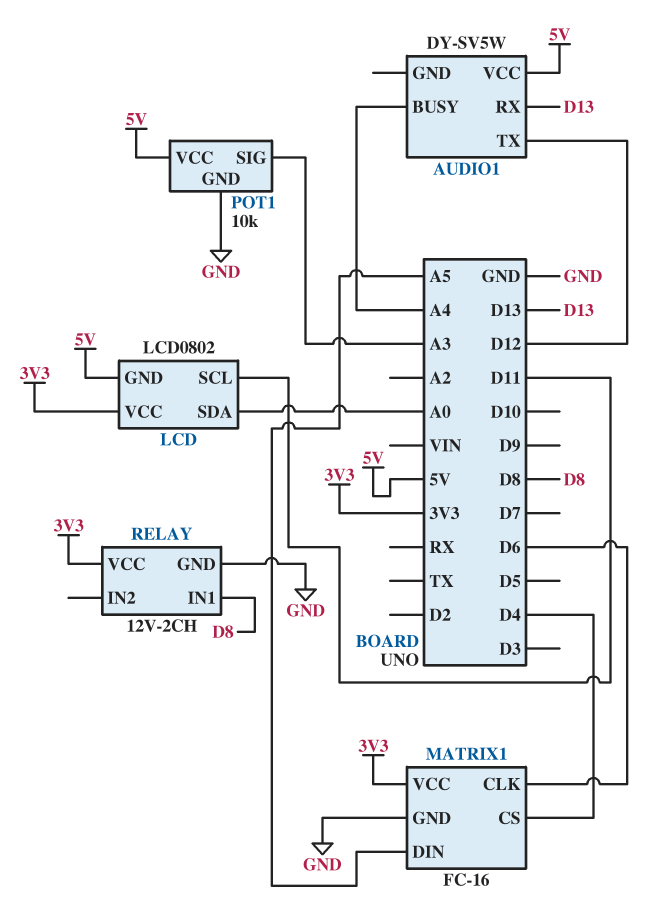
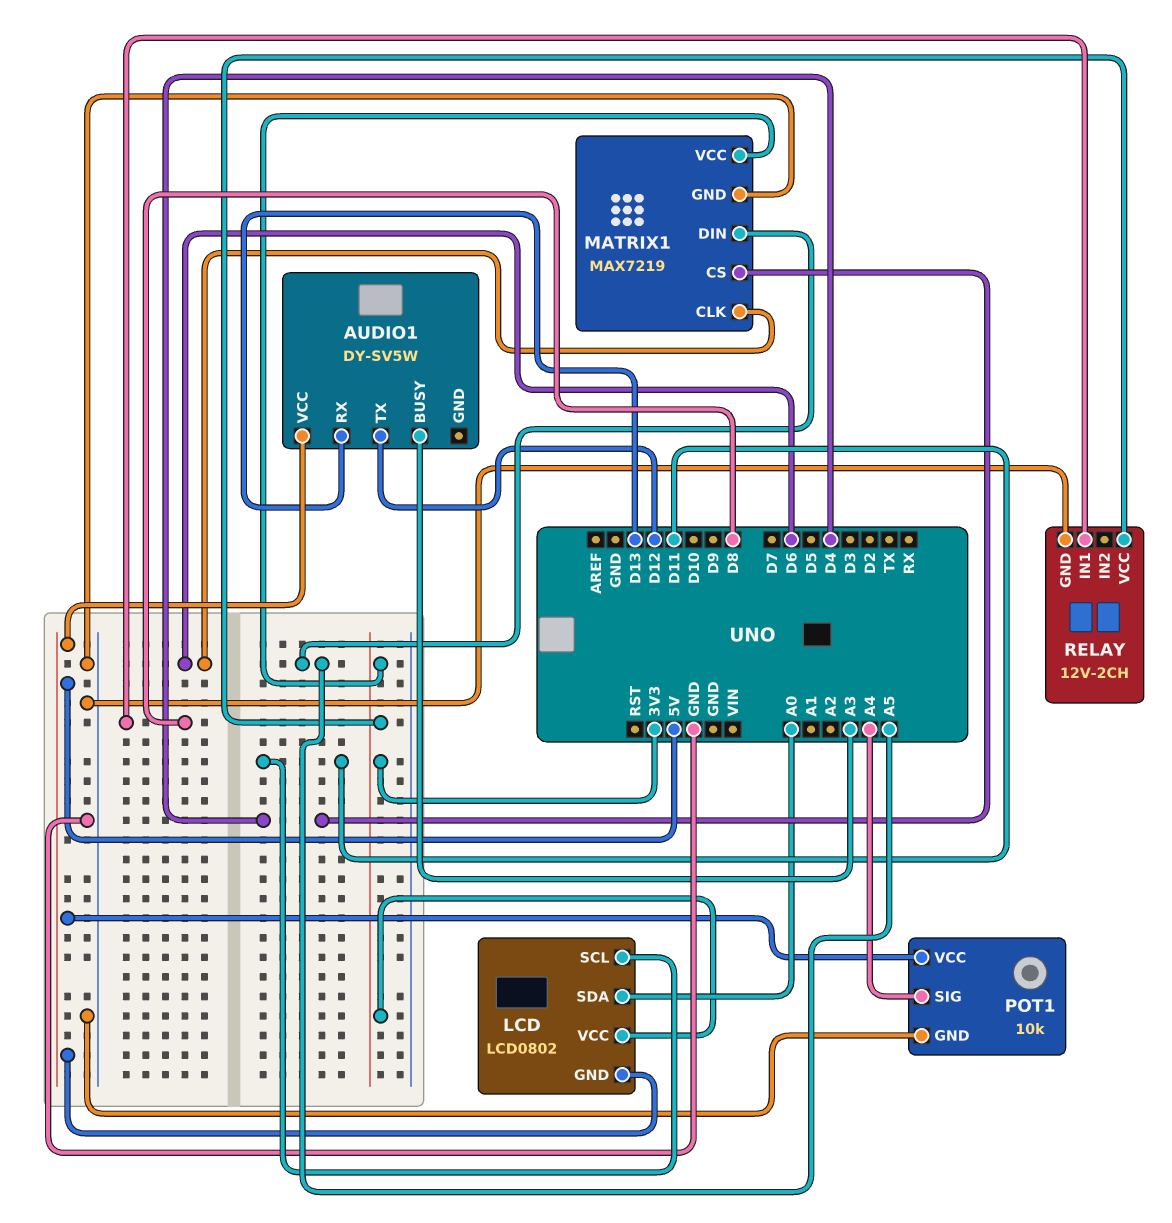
AUDIO1 pin BUSY: A4 -> A3
MATRIX1: FC-16 -> MAX7219
POT1 pin SIG: A3 -> A4

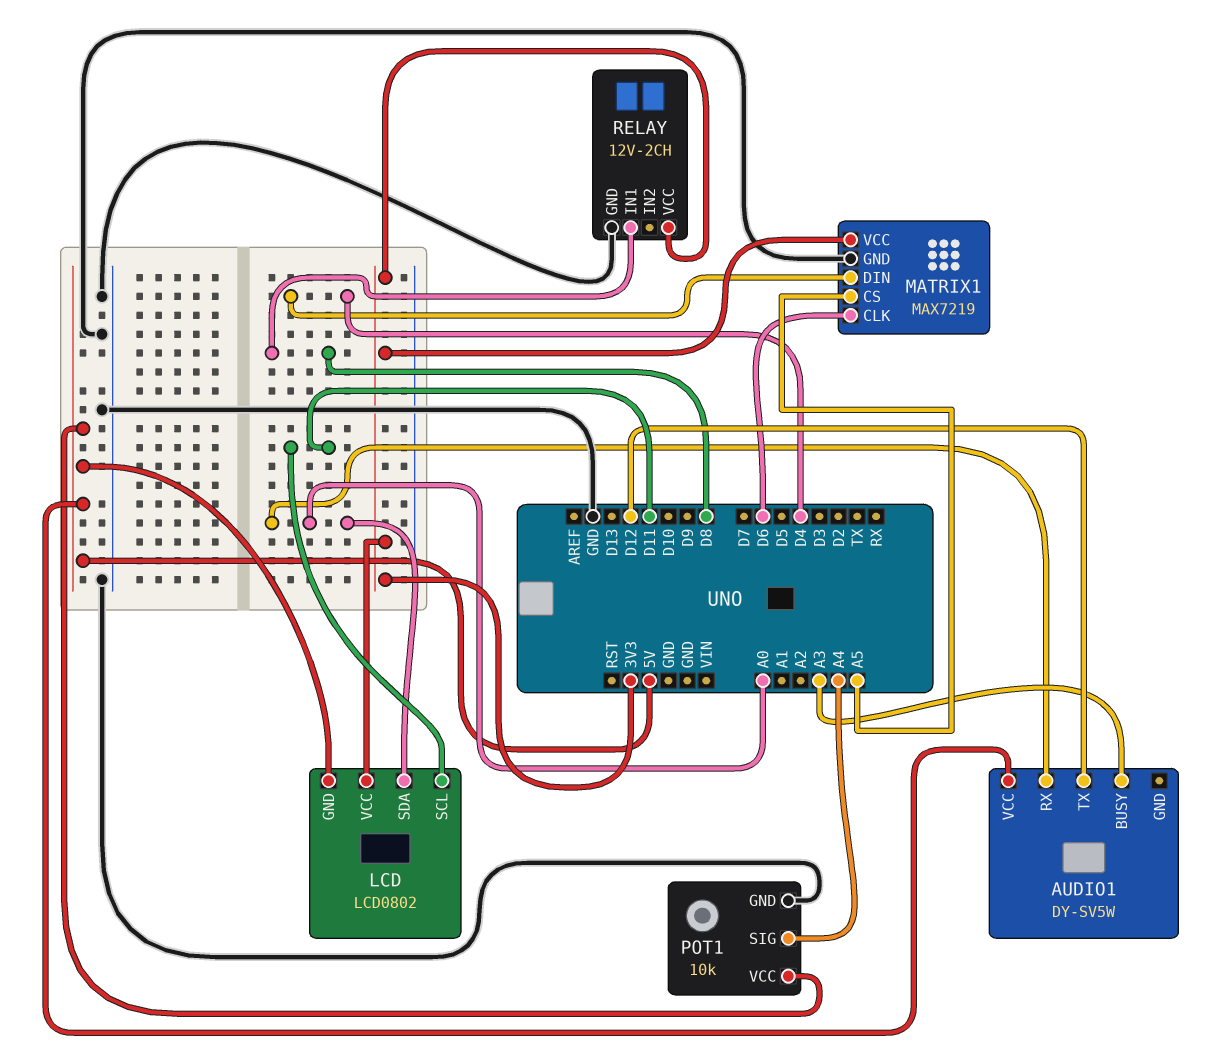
AUDIO1 pin RX: D13 -> A0
MATRIX1 pin CS: D4 -> A5
MATRIX1 pin DIN: A5 -> D4

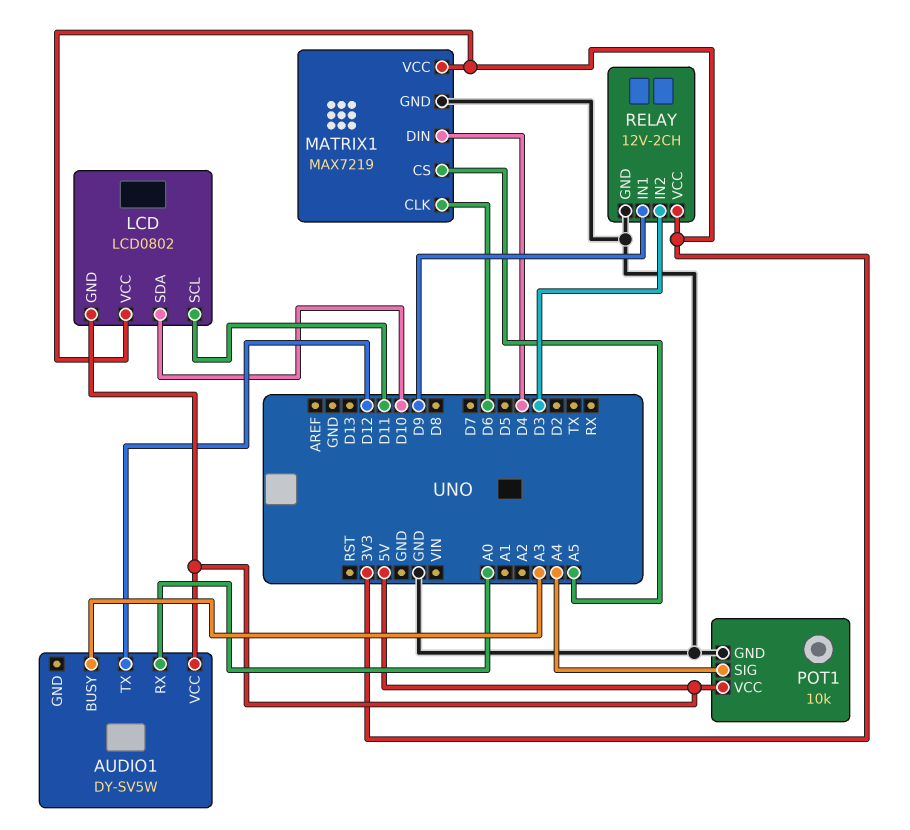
LCD pin SDA: A0 -> D10
RELAY pin IN1: D8 -> D9
RELAY pin IN2: none -> D3

